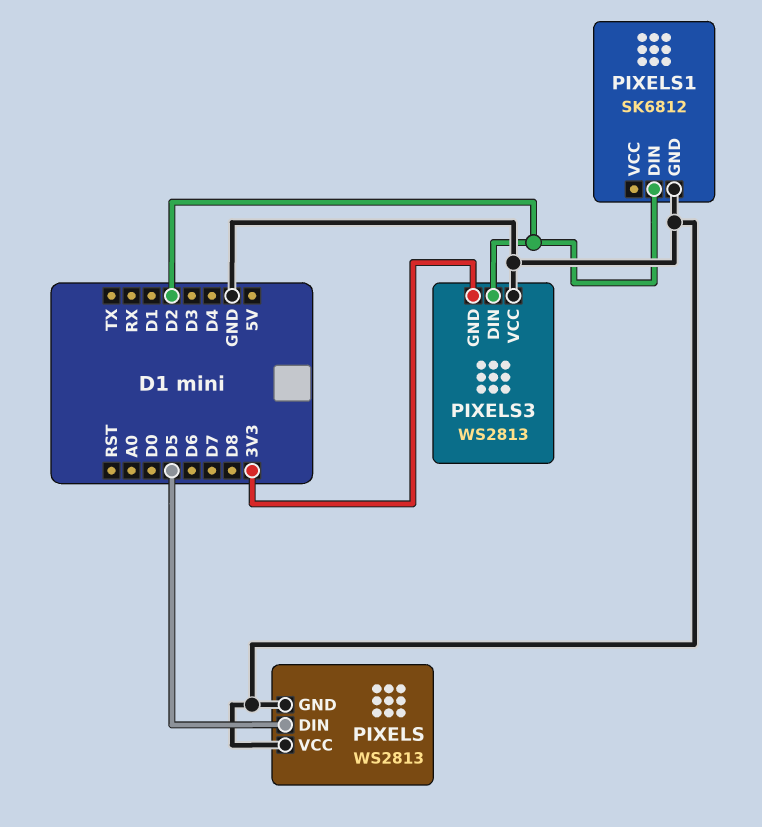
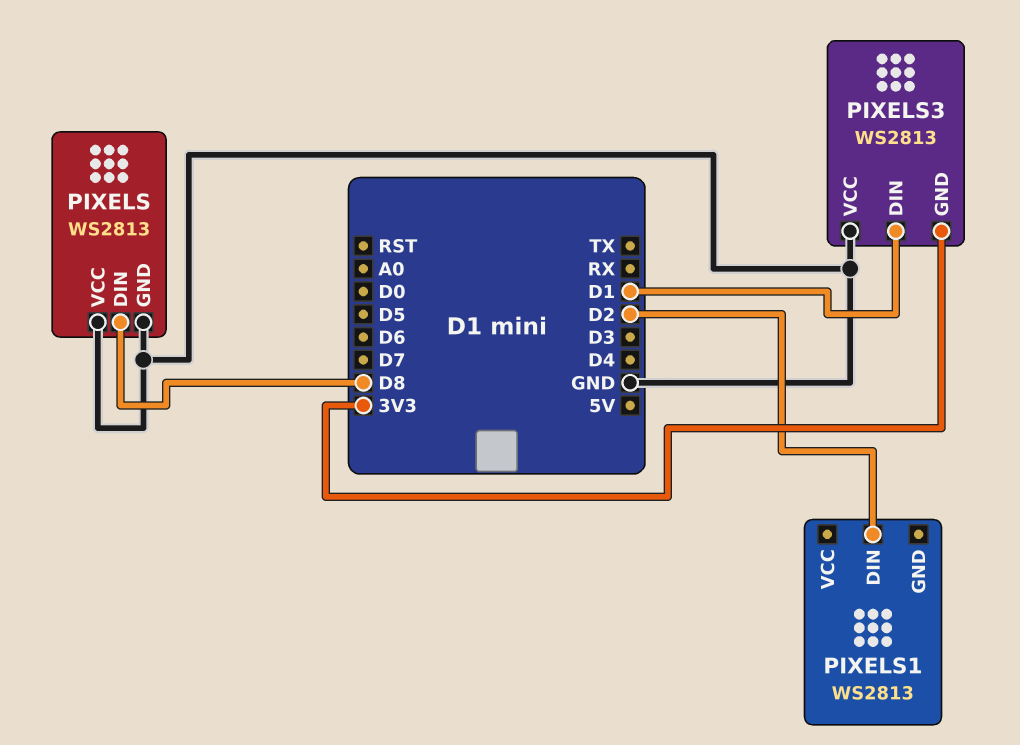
PIXELS pin DIN: D5 -> D8
PIXELS1: SK6812 -> WS2813
PIXELS1 pin GND: GND -> none
PIXELS3 pin DIN: D2 -> D1

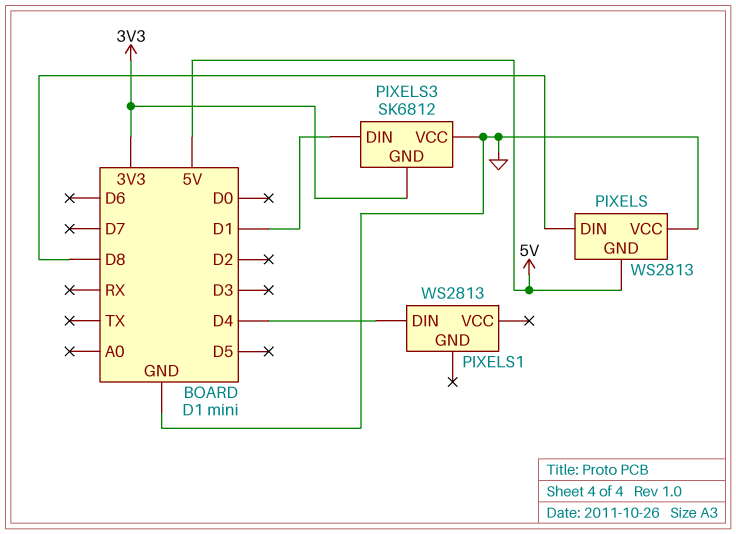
PIXELS pin GND: GND -> 5V
PIXELS1 pin DIN: D2 -> D4
PIXELS3: WS2813 -> SK6812

